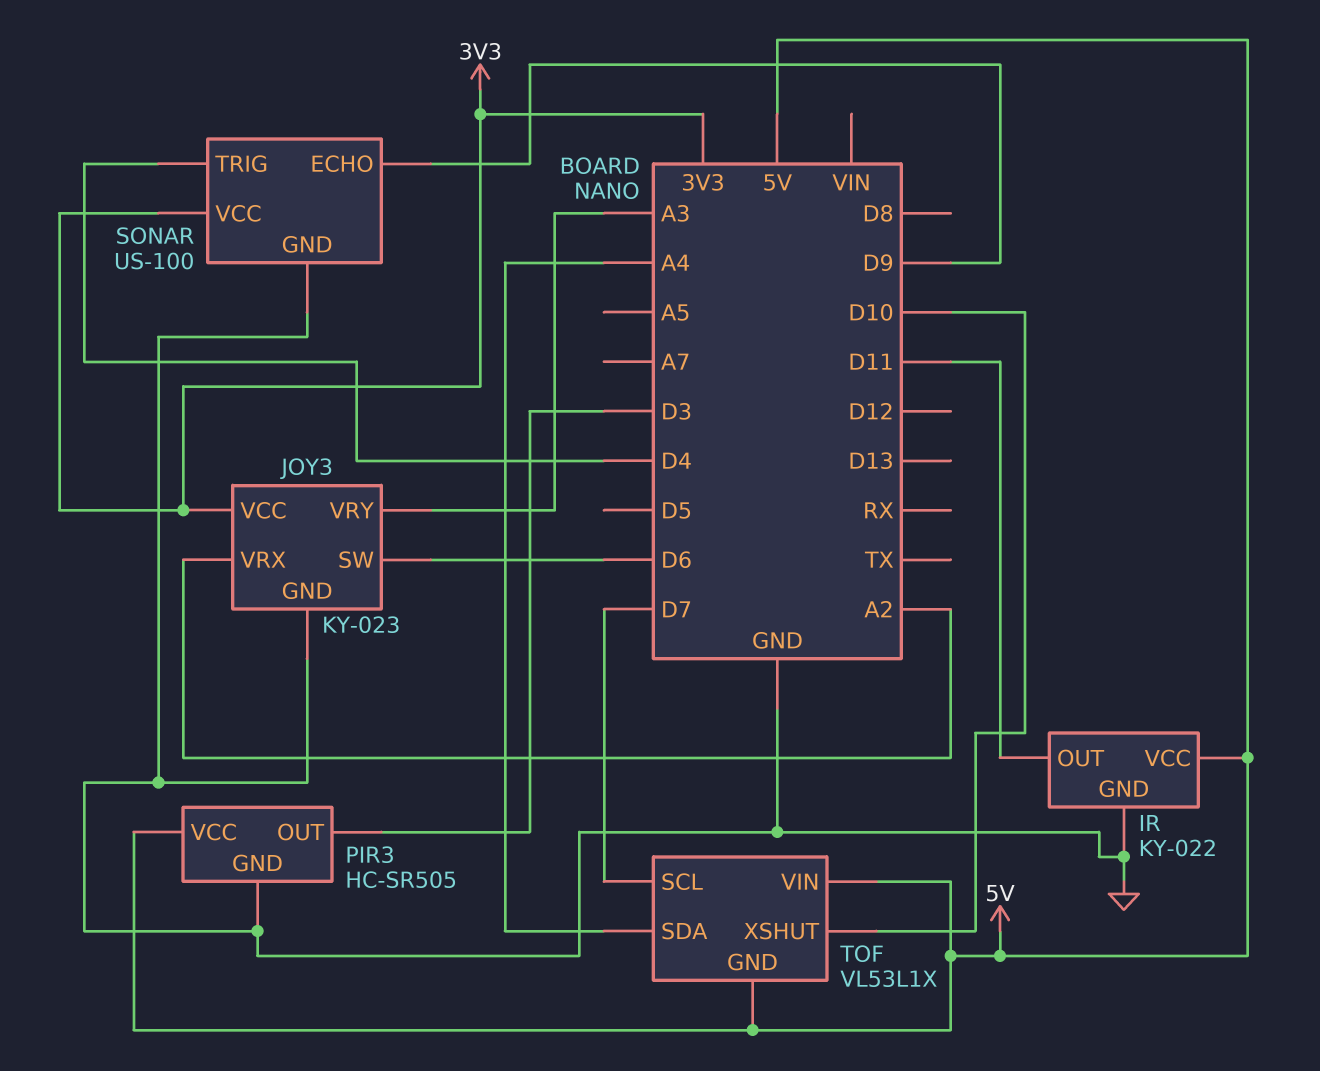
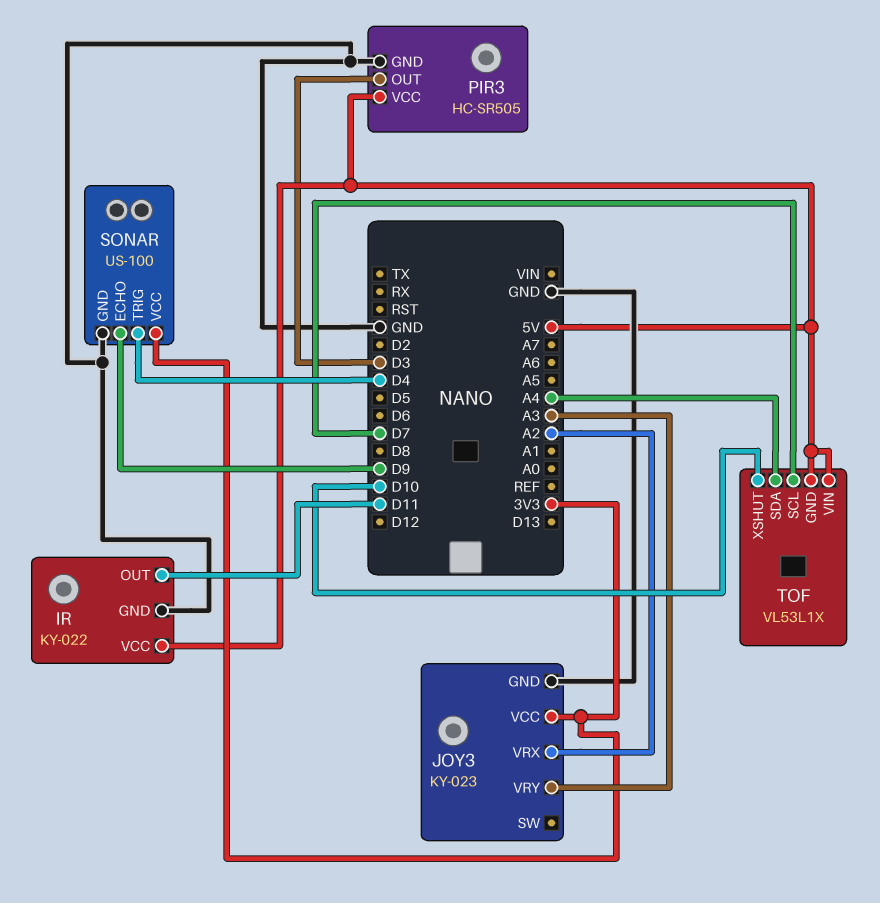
JOY3 pin SW: D6 -> none

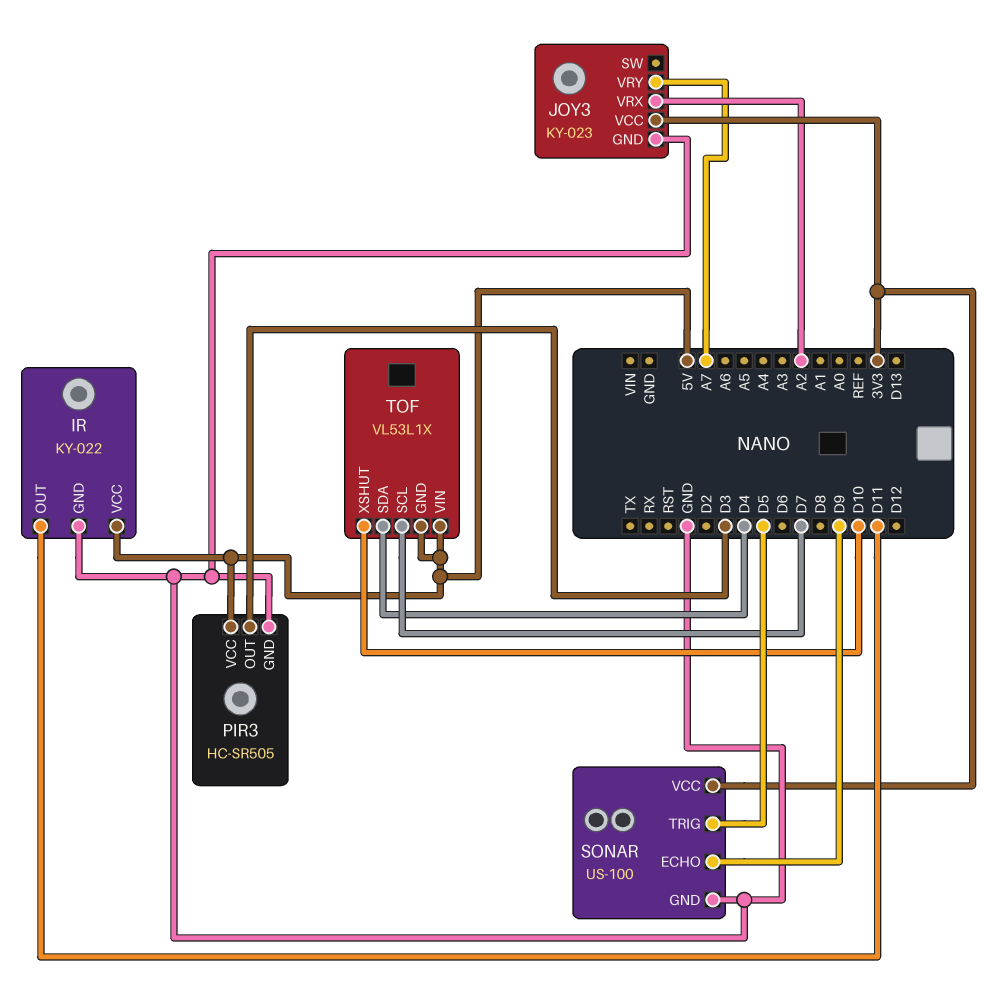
JOY3 pin VRY: A3 -> A7
SONAR pin TRIG: D4 -> D5
TOF pin SDA: A4 -> D4

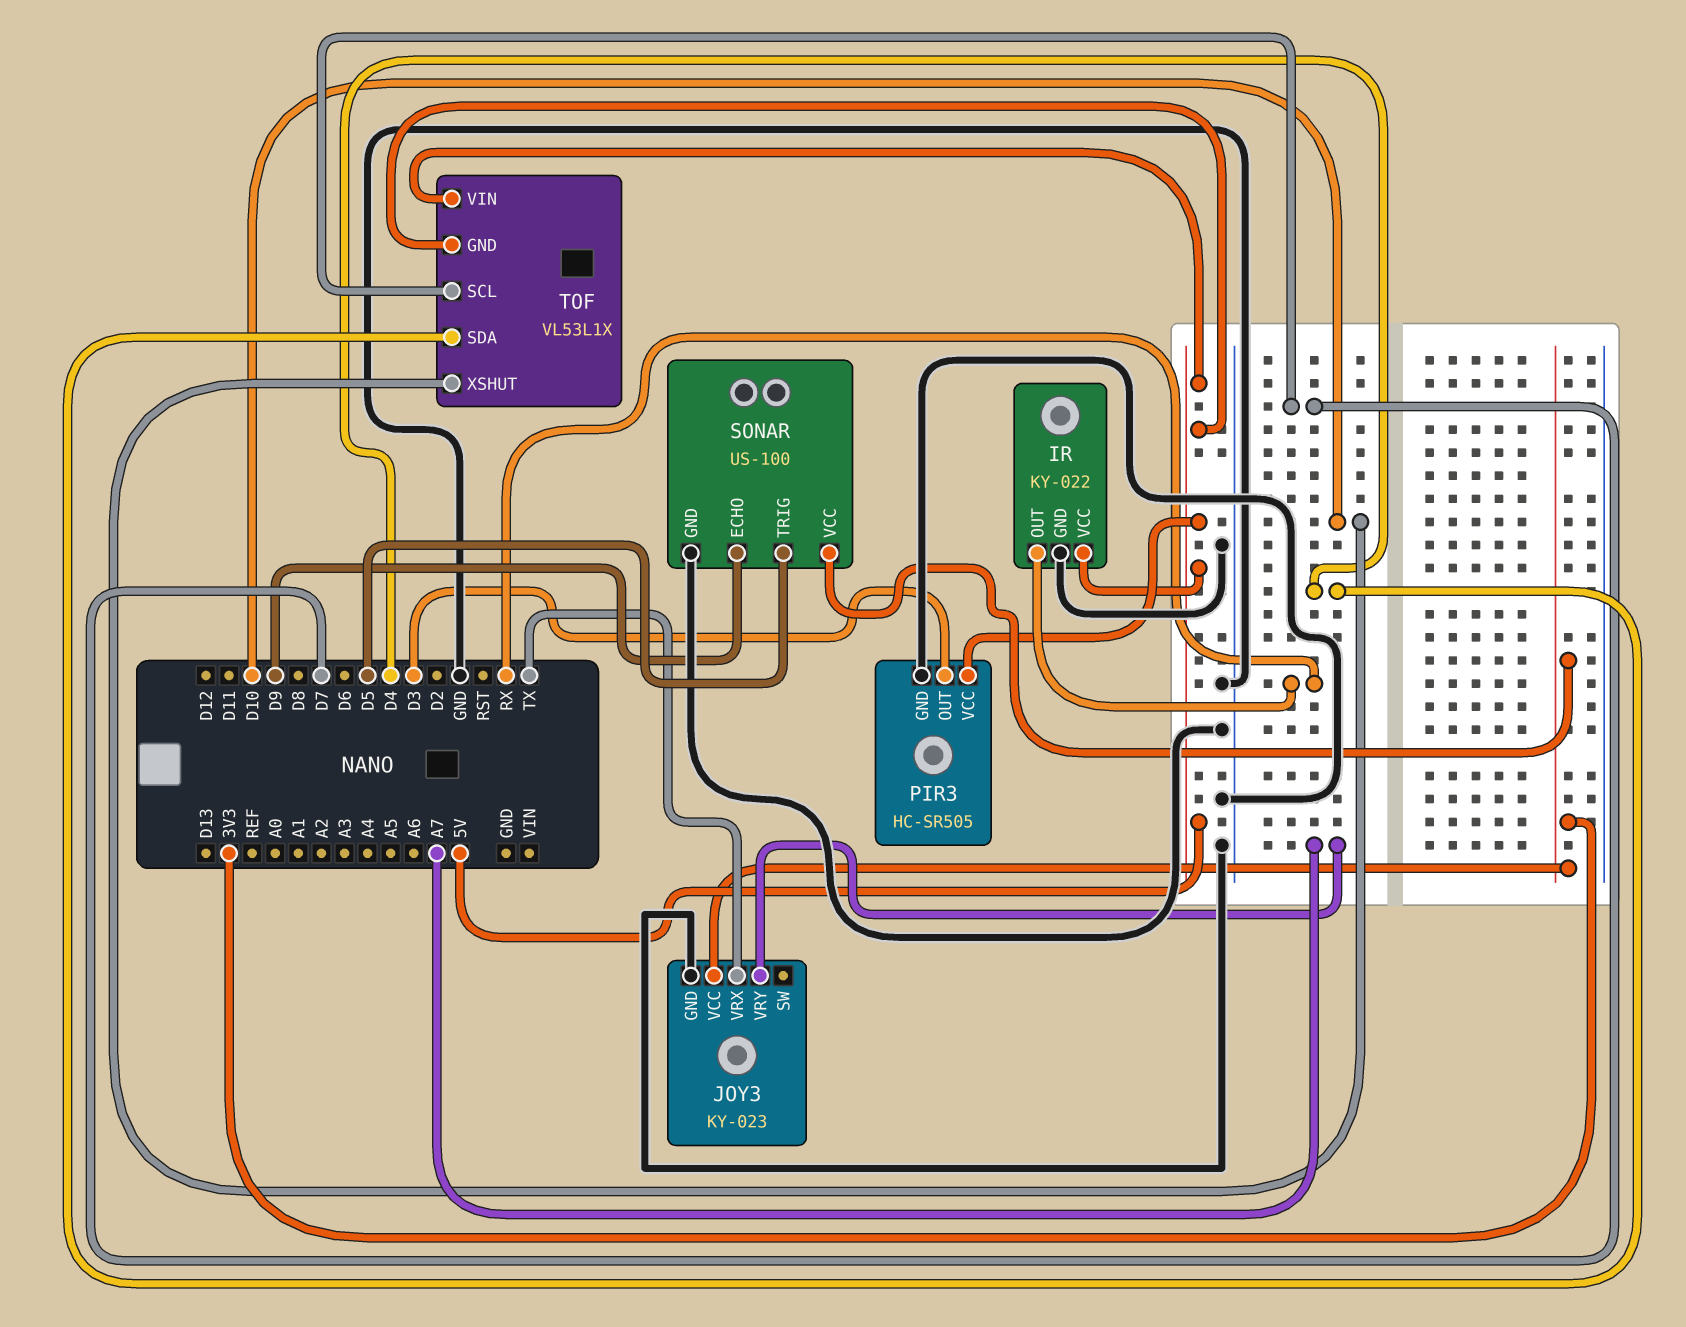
IR pin OUT: D11 -> RX
JOY3 pin VRX: A2 -> TX

